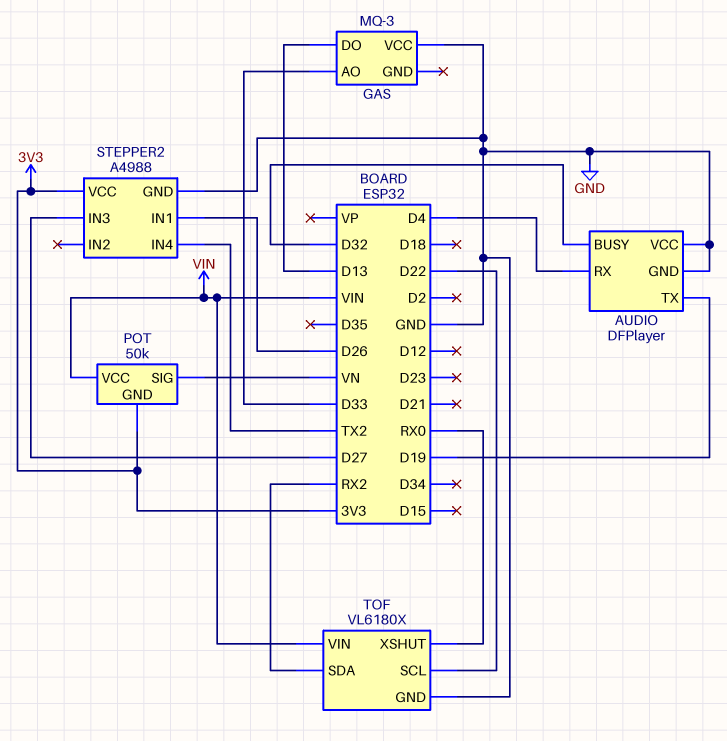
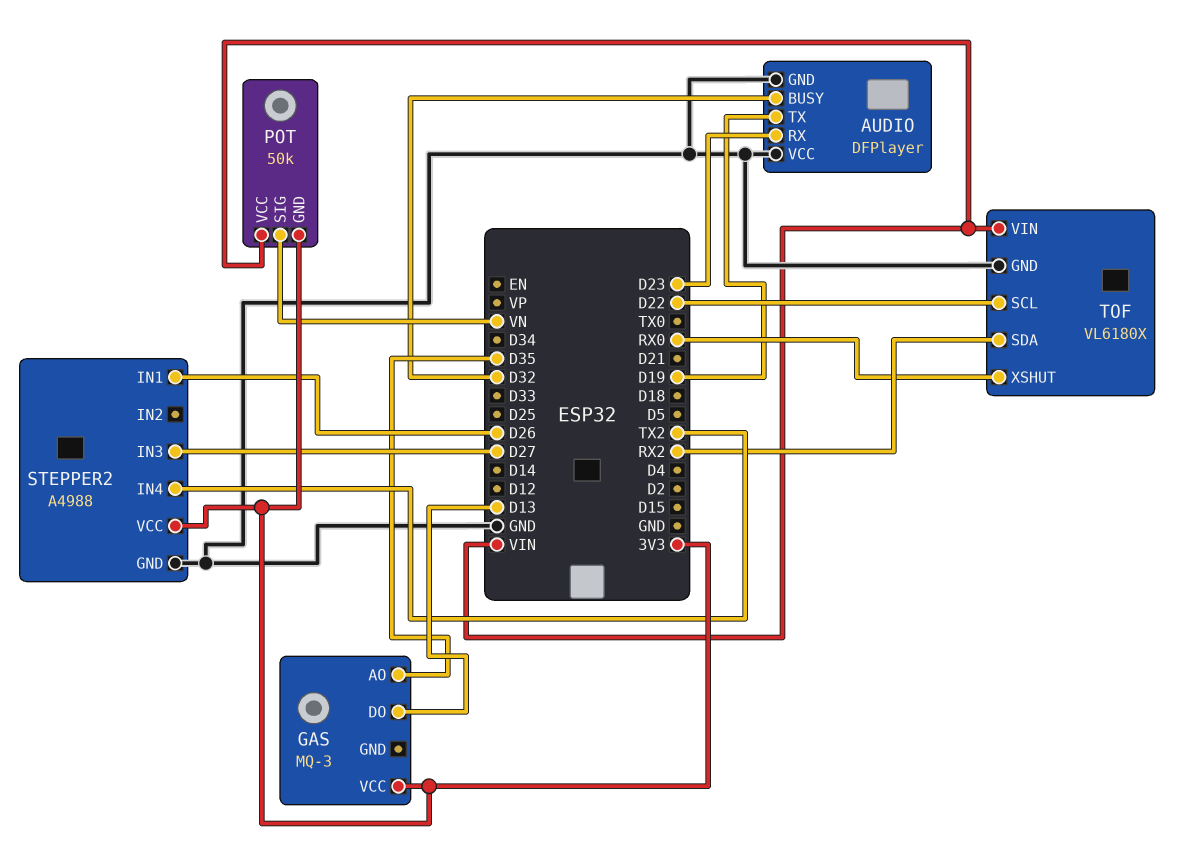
AUDIO pin RX: D4 -> D23
GAS pin AO: D33 -> D35
GAS pin VCC: GND -> 3V3

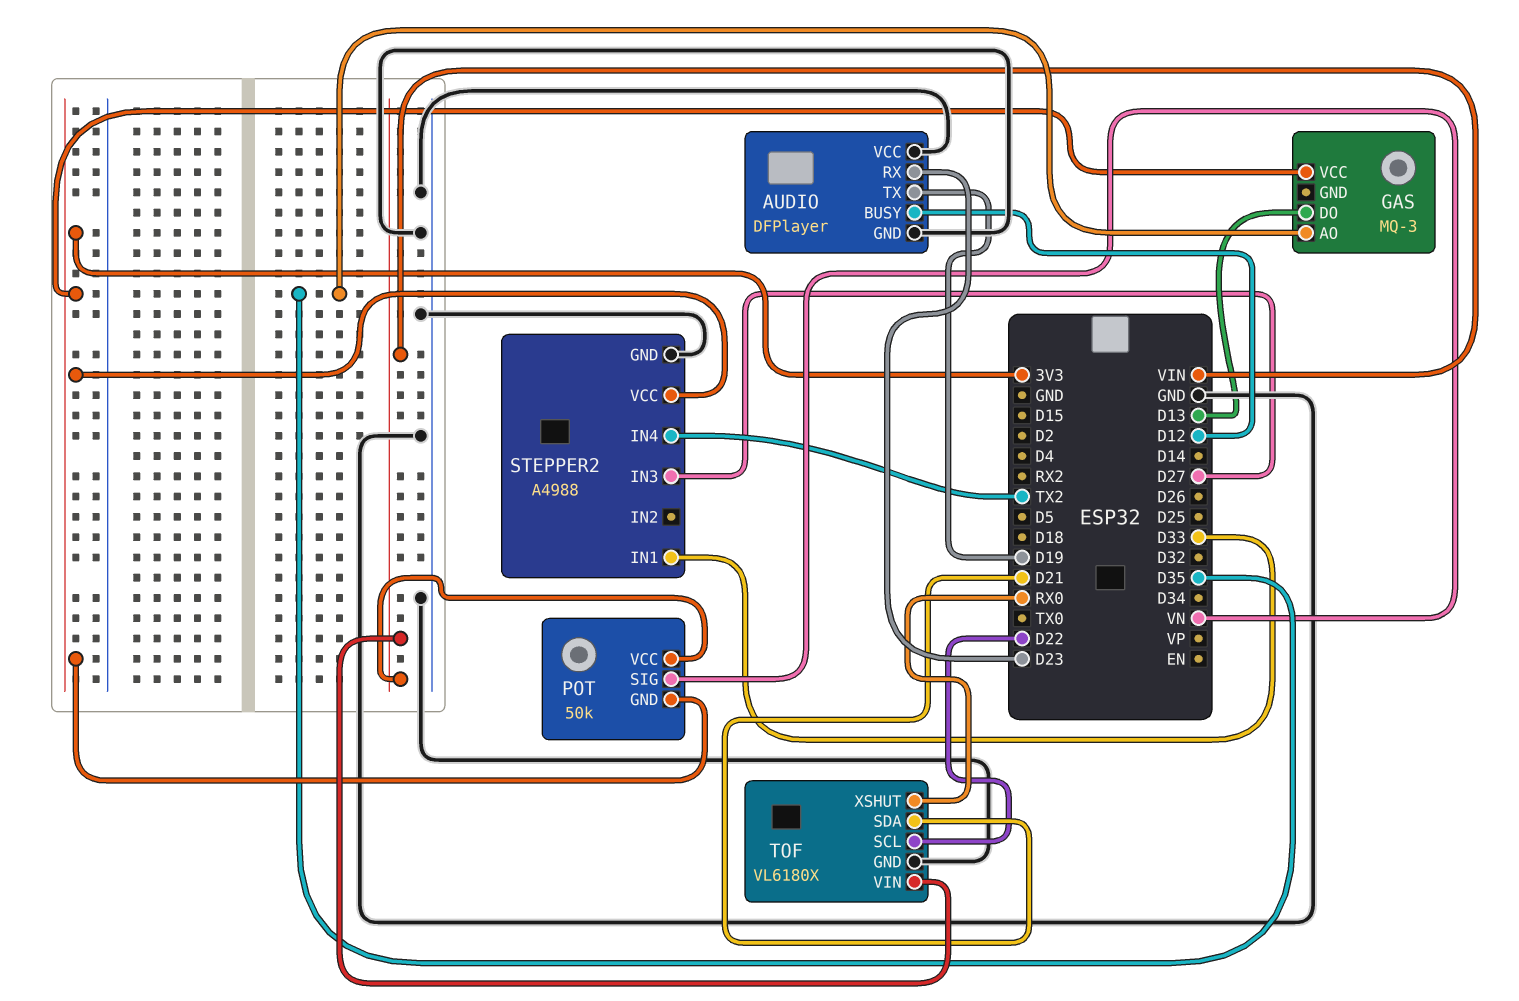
AUDIO pin BUSY: D32 -> D12
STEPPER2 pin IN1: D26 -> D33
TOF pin SDA: RX2 -> D21

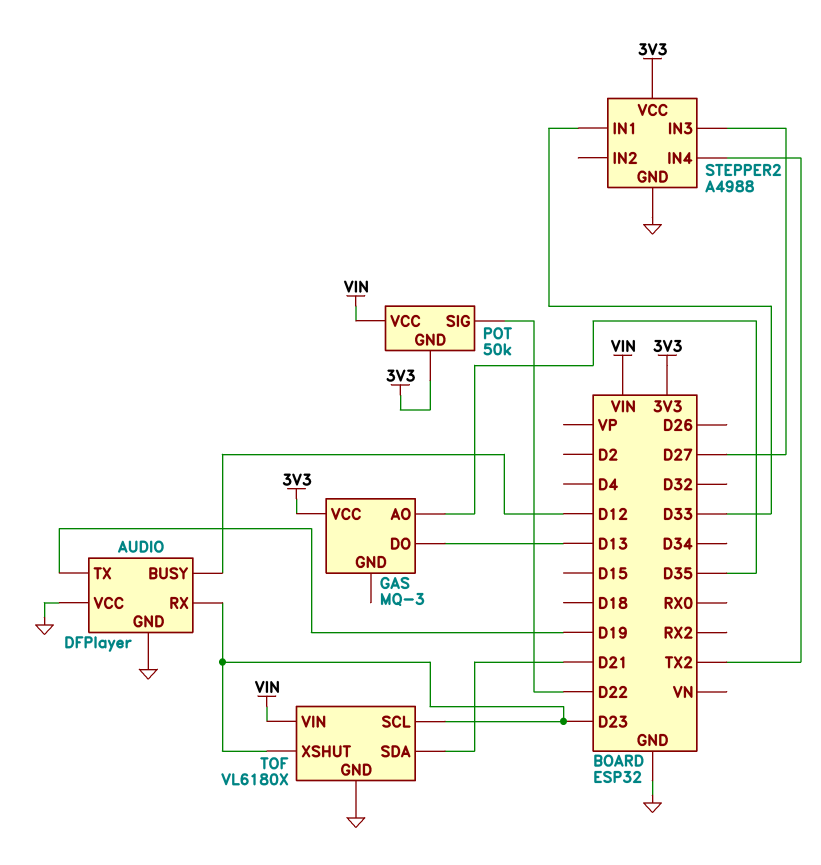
POT pin SIG: VN -> D22
TOF pin SCL: D22 -> D23
TOF pin XSHUT: RX0 -> D23

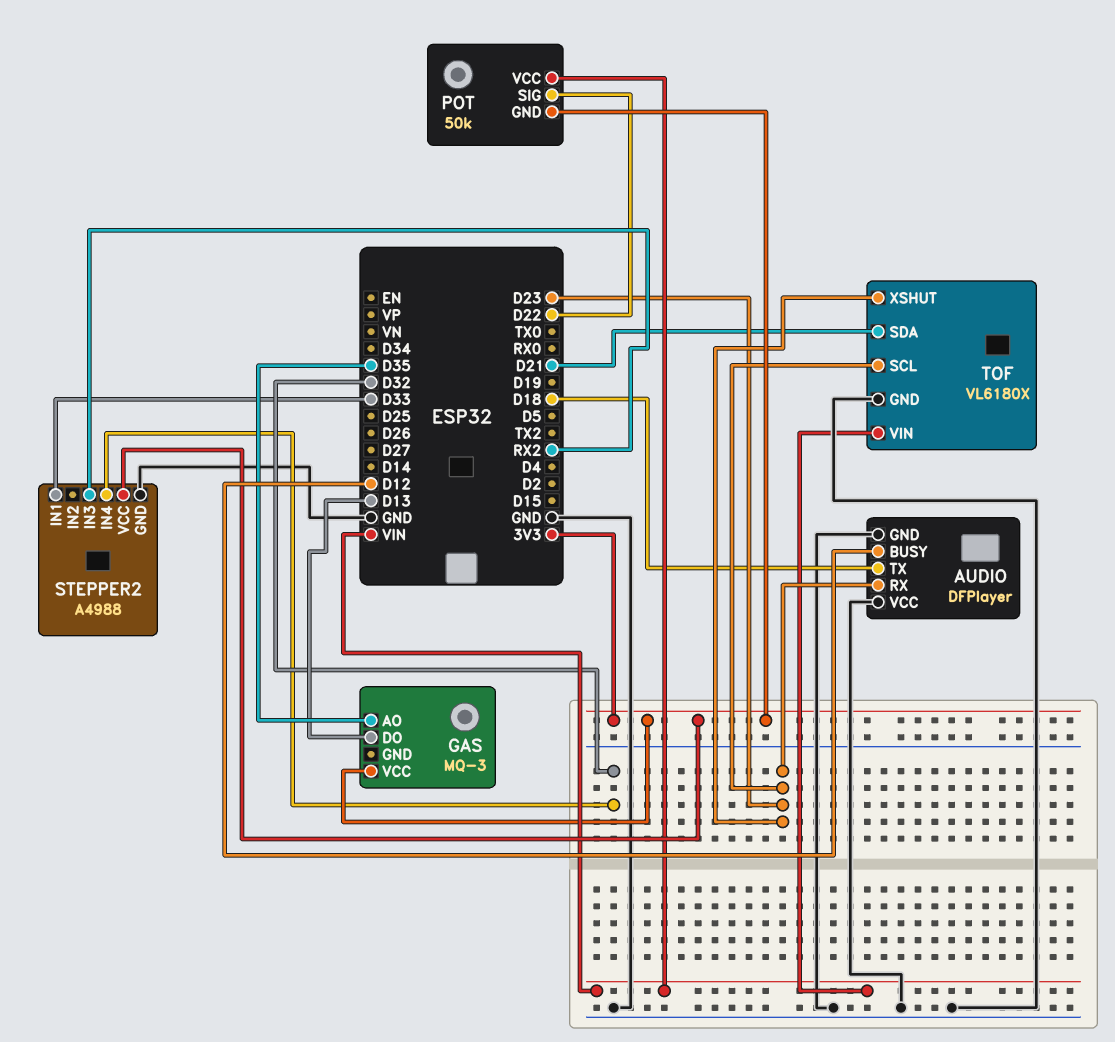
AUDIO pin TX: D19 -> D18
STEPPER2 pin IN3: D27 -> RX2
STEPPER2 pin IN4: TX2 -> D32

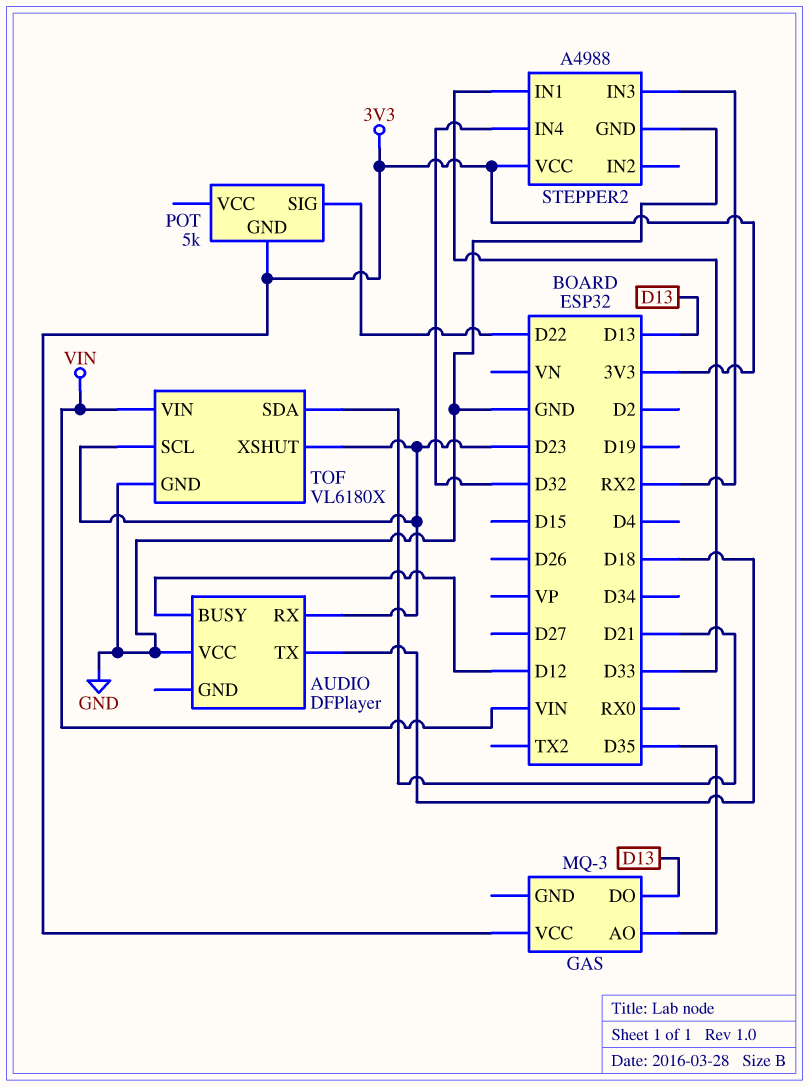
AUDIO pin GND: GND -> none
POT: 50k -> 5k
POT pin VCC: VIN -> none

